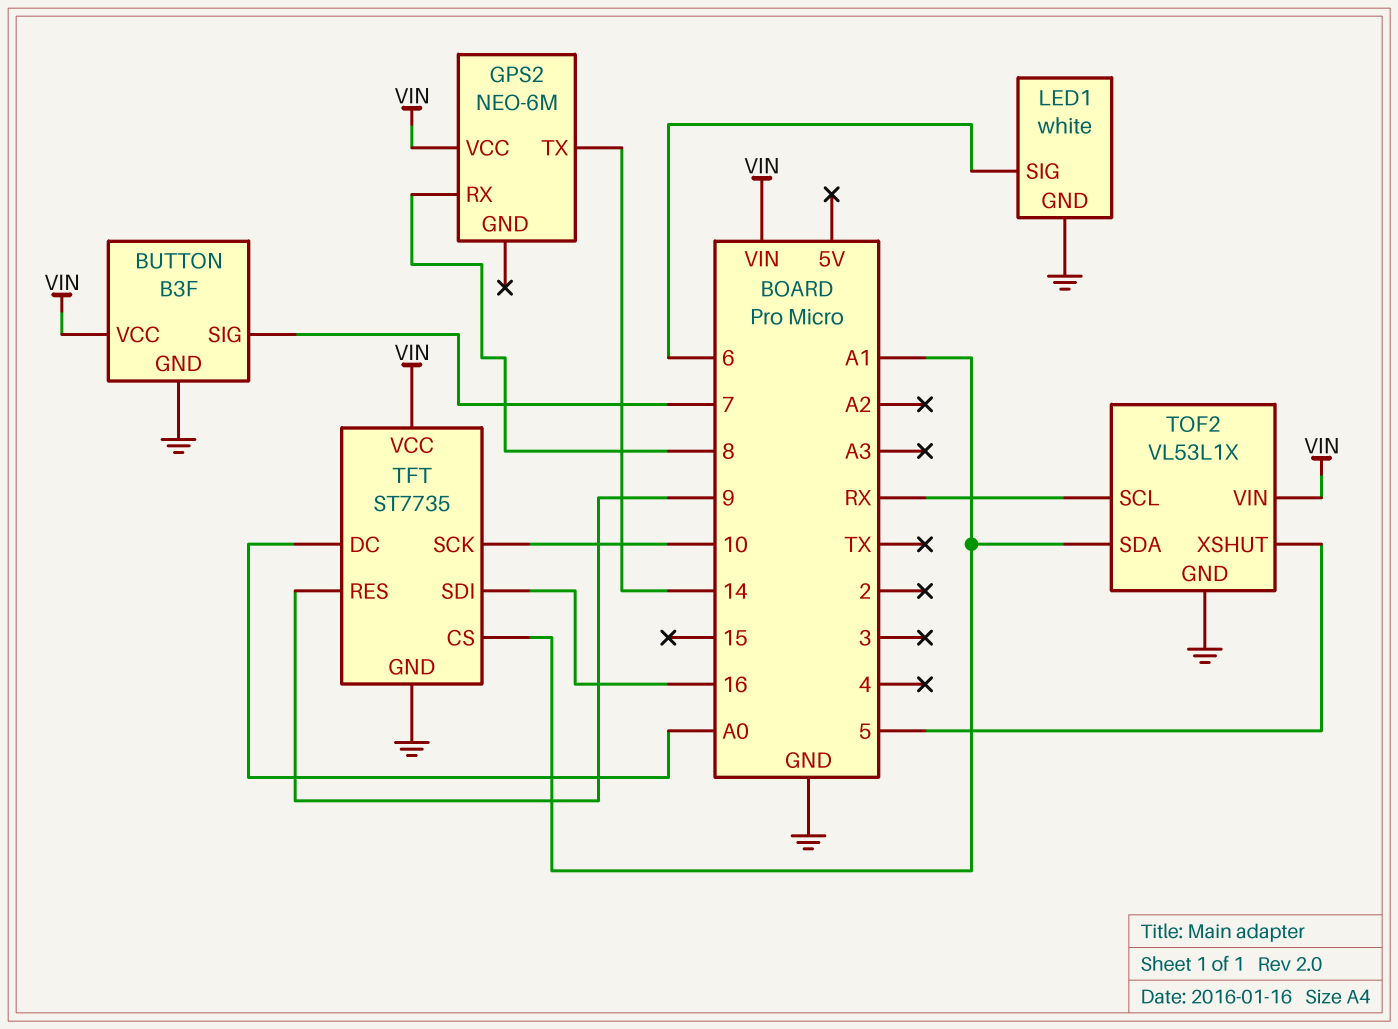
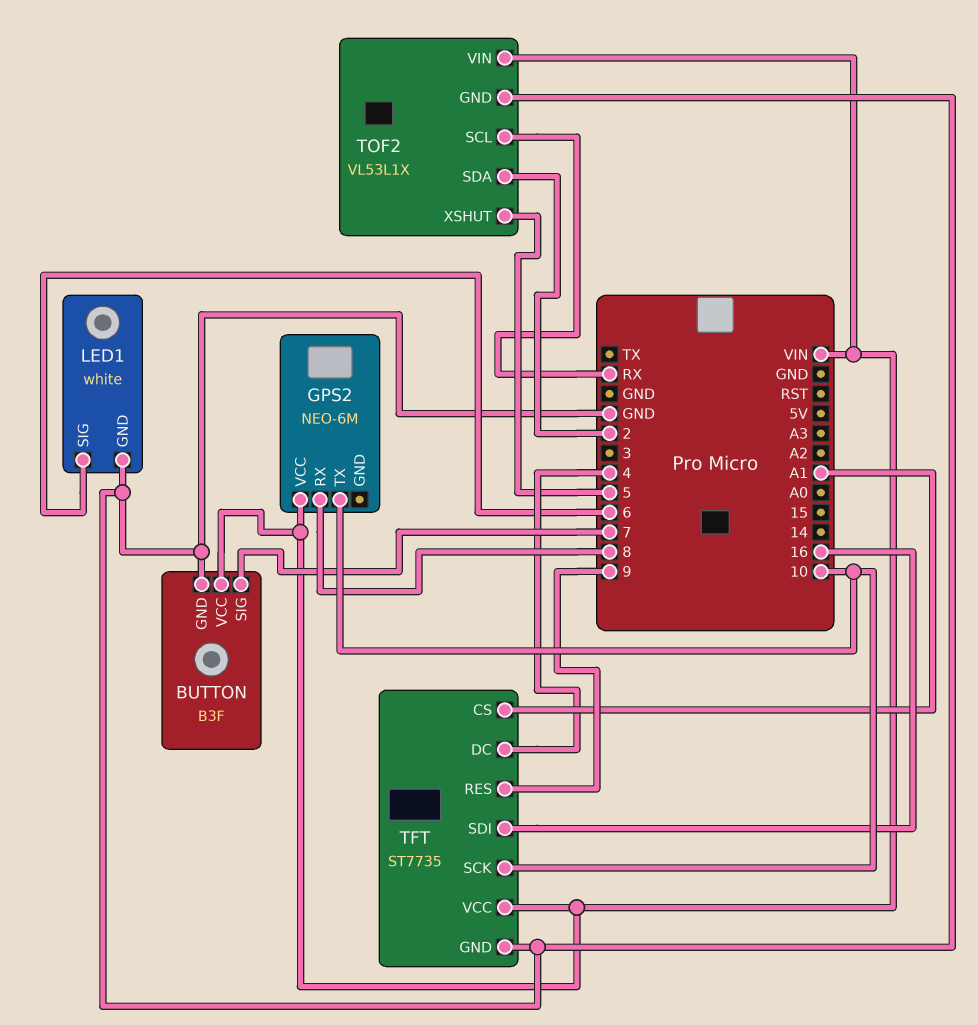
GPS2 pin TX: 14 -> 10
TFT pin DC: A0 -> 4
TOF2 pin SDA: A1 -> 2

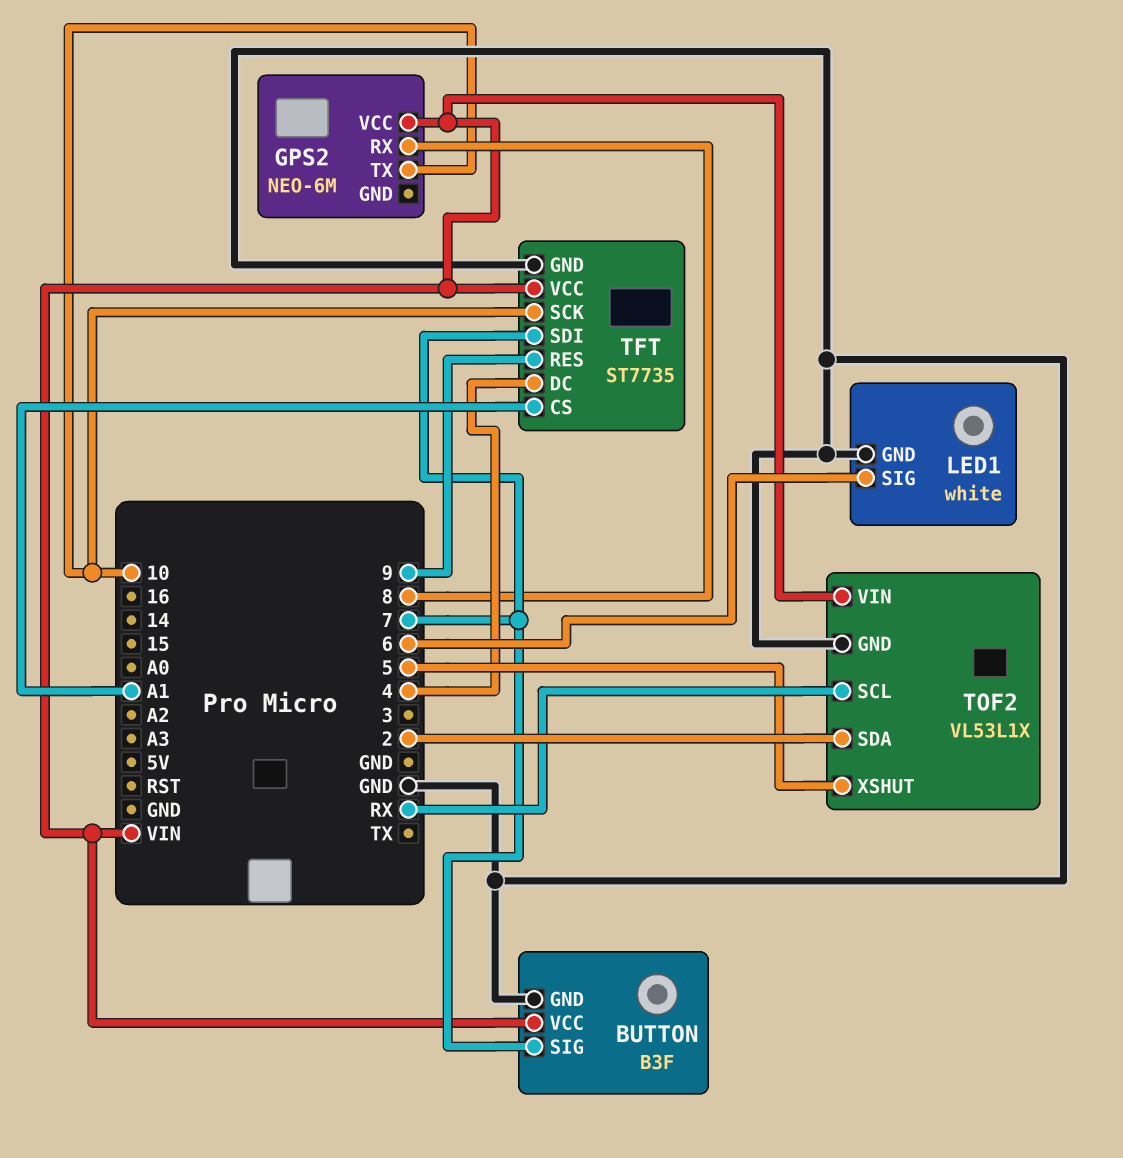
TFT pin SDI: 16 -> 7

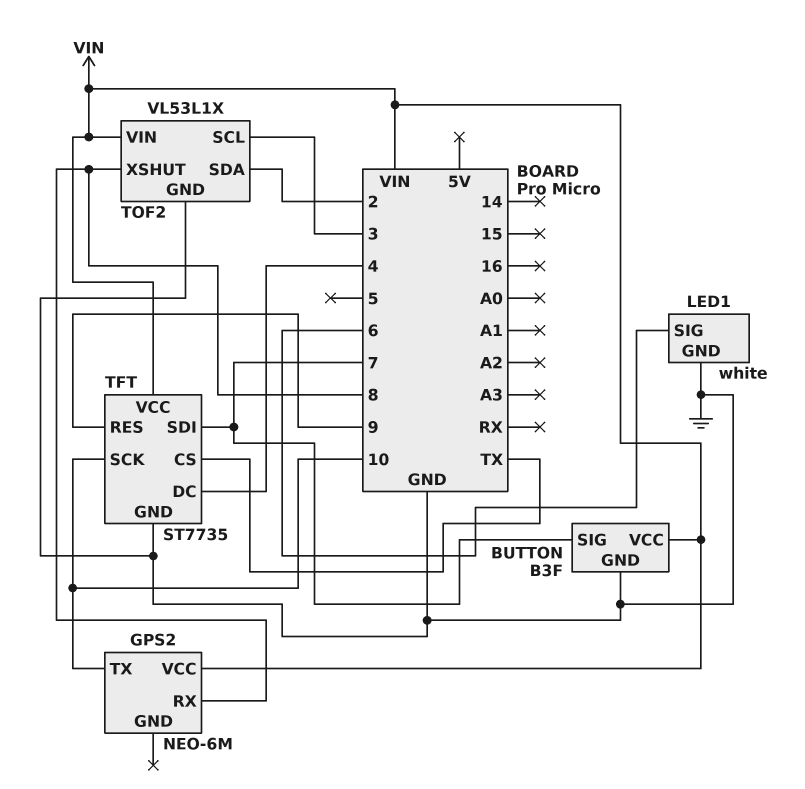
TFT pin CS: A1 -> TX
TOF2 pin SCL: RX -> 3
TOF2 pin XSHUT: 5 -> 8

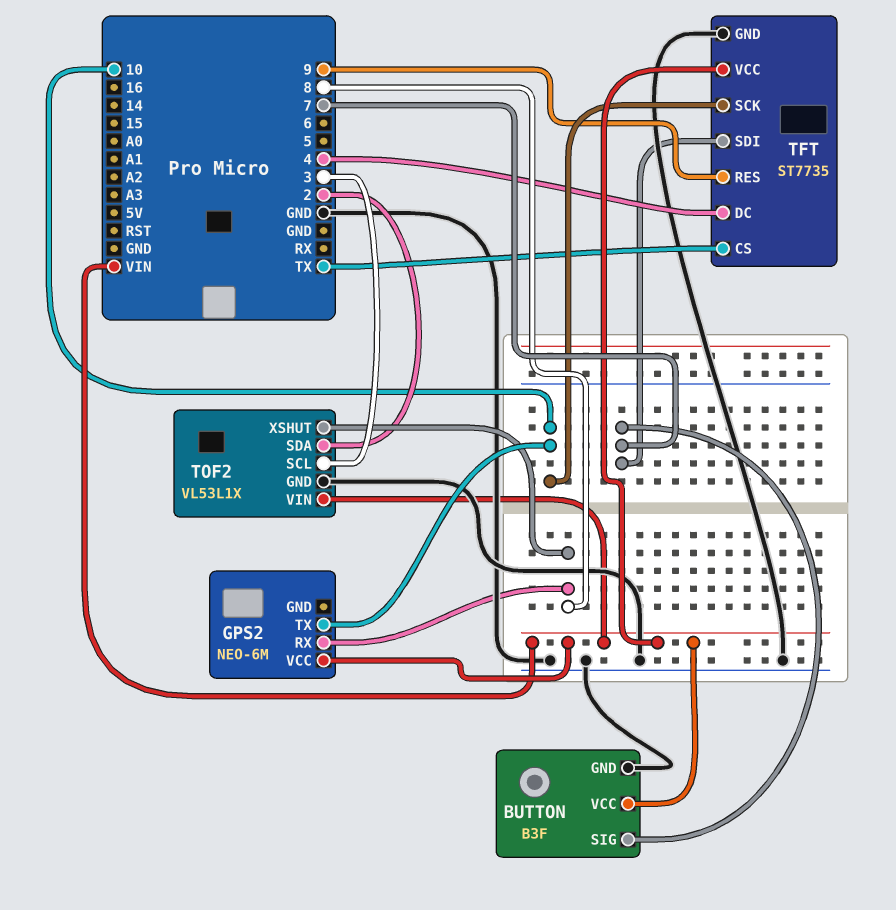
LED1: white -> none
LED1 pin GND: GND -> none
LED1 pin SIG: 6 -> none

